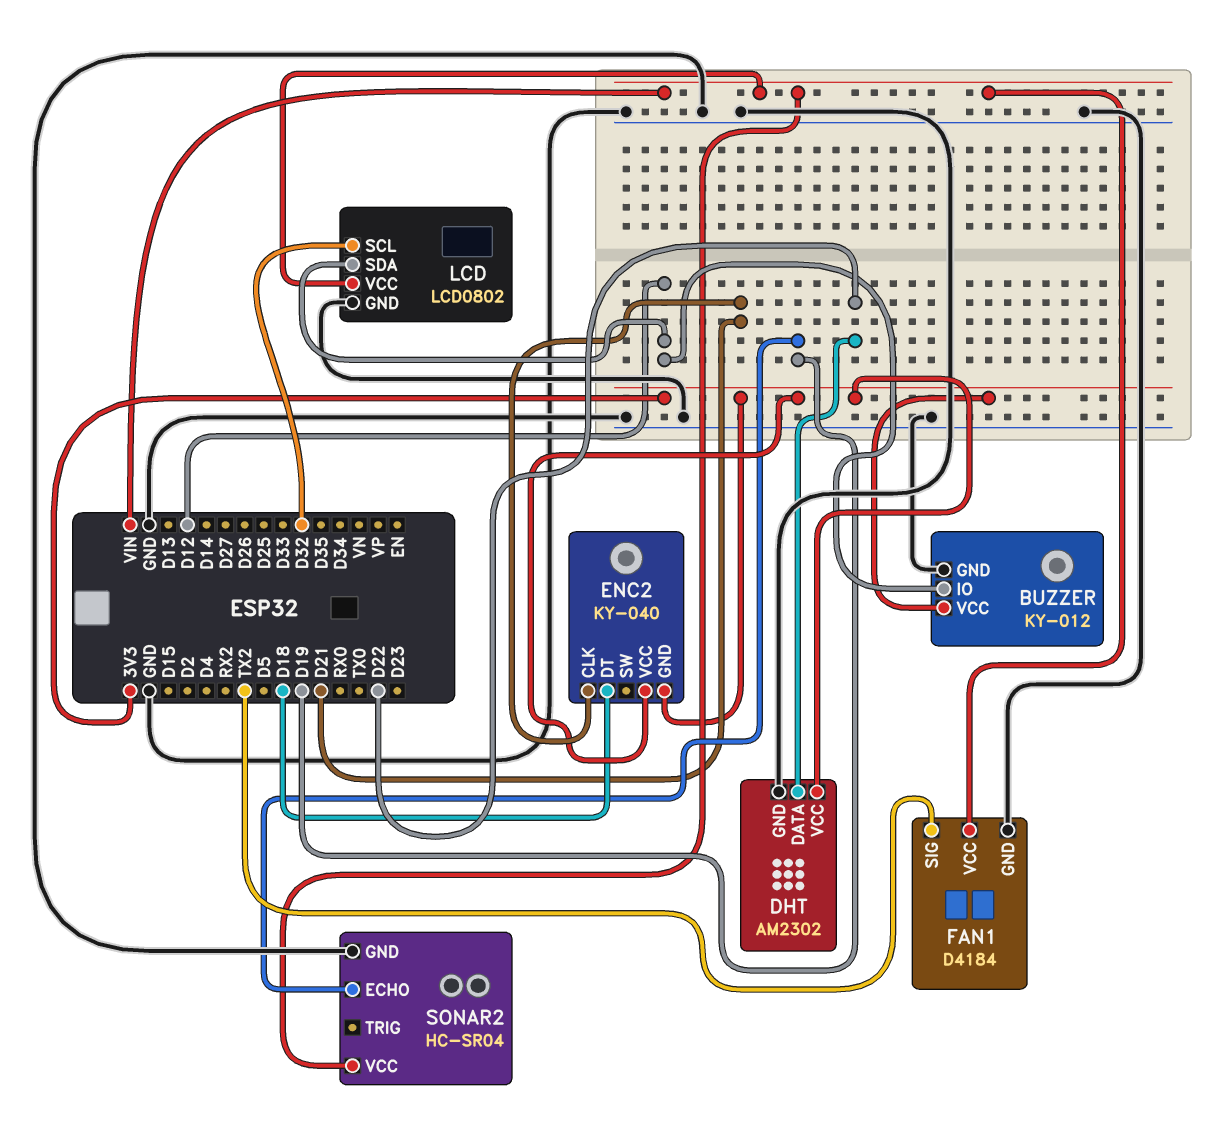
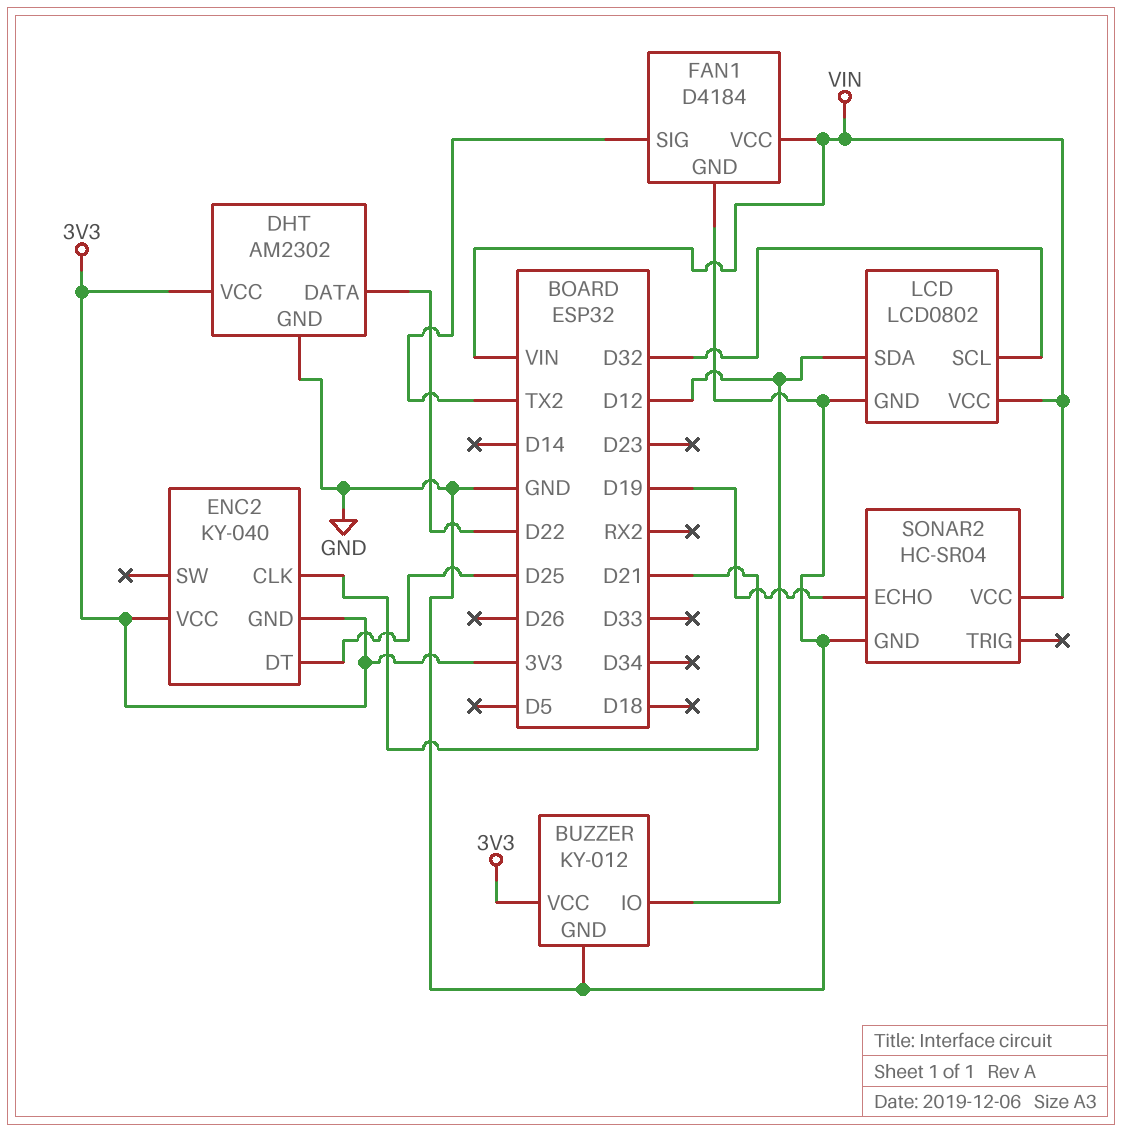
ENC2 pin DT: D18 -> D25

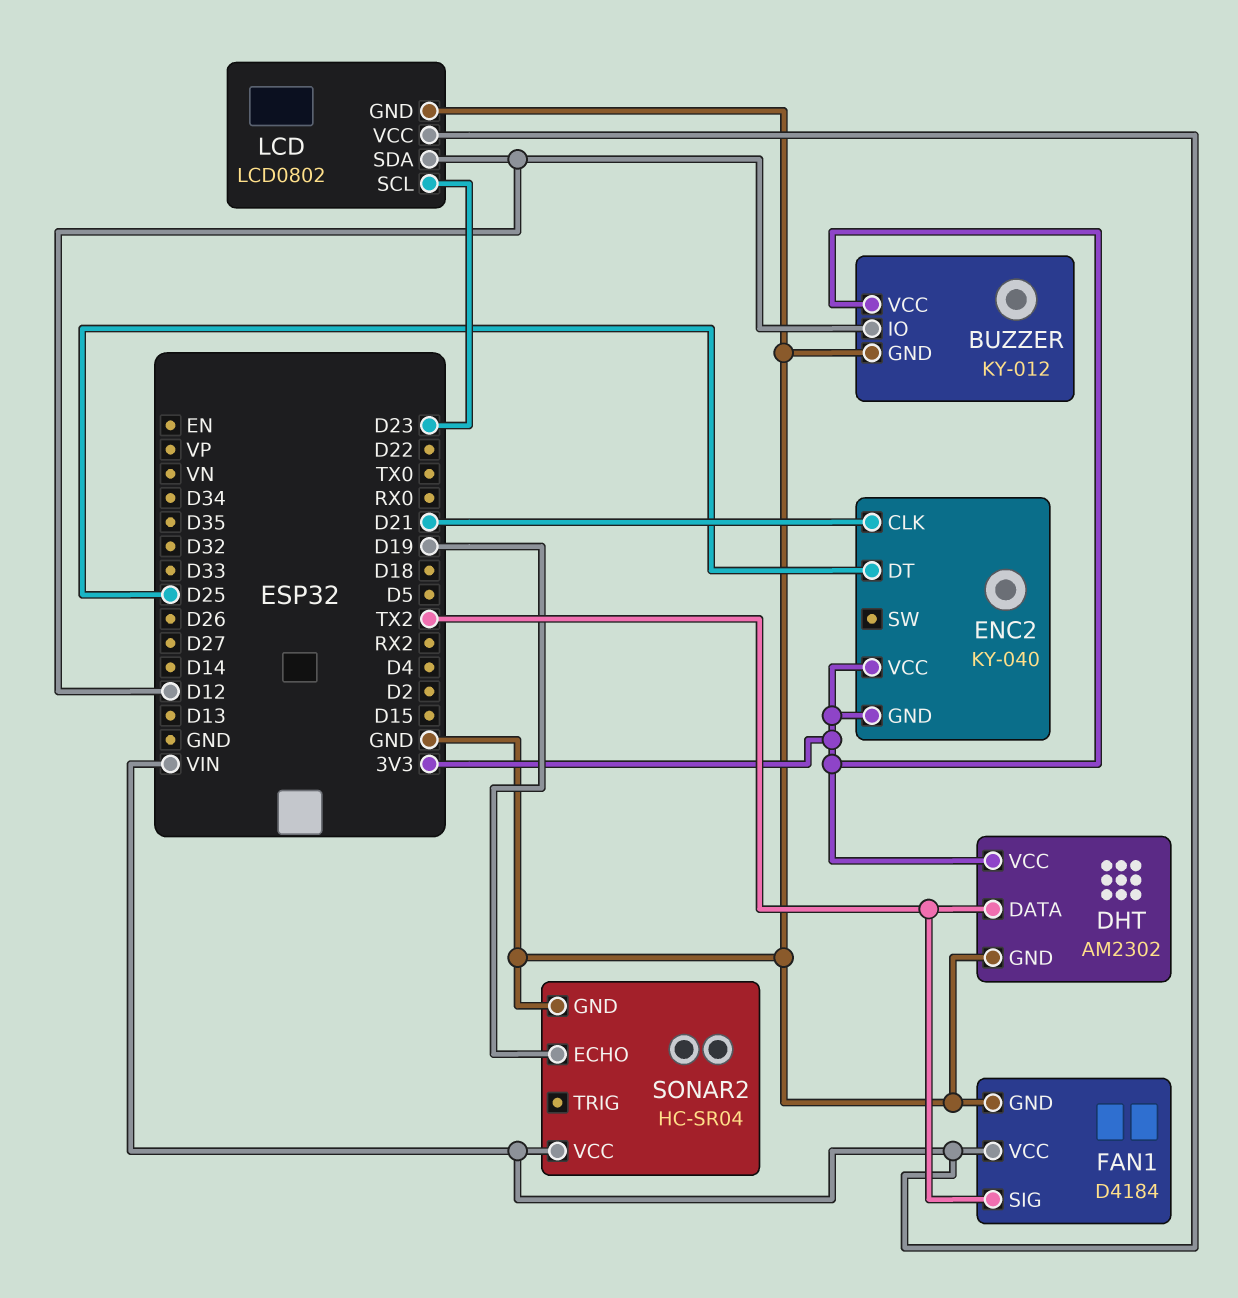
DHT pin DATA: D22 -> TX2
LCD pin SCL: D32 -> D23

